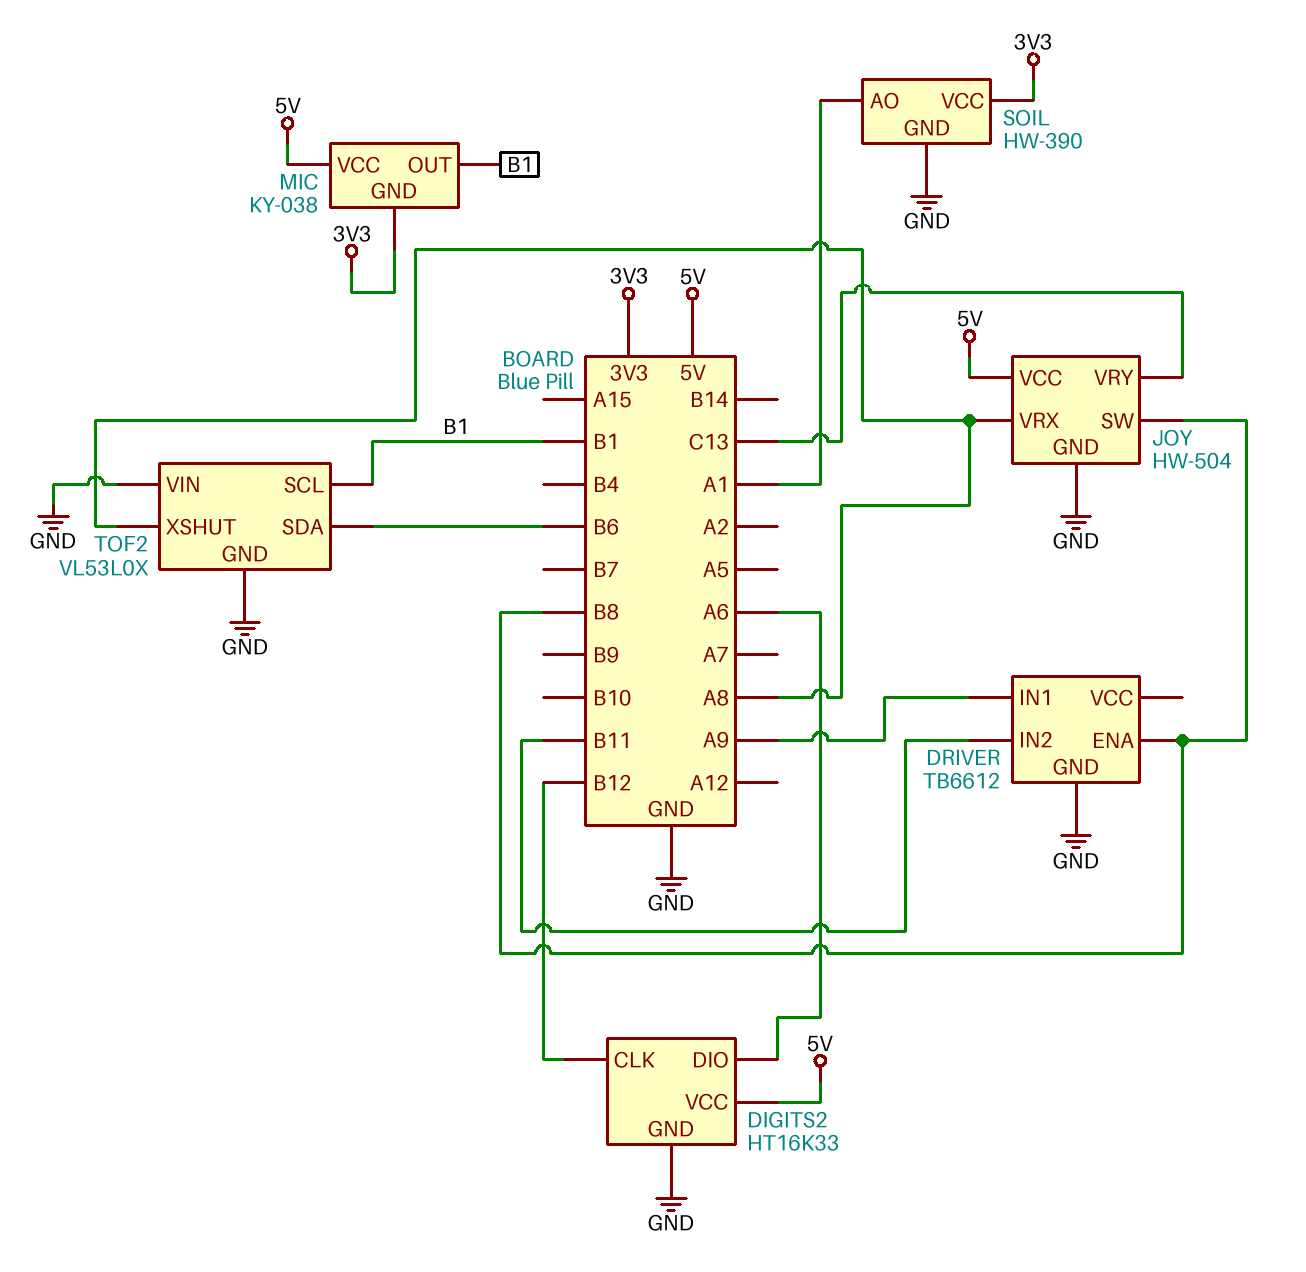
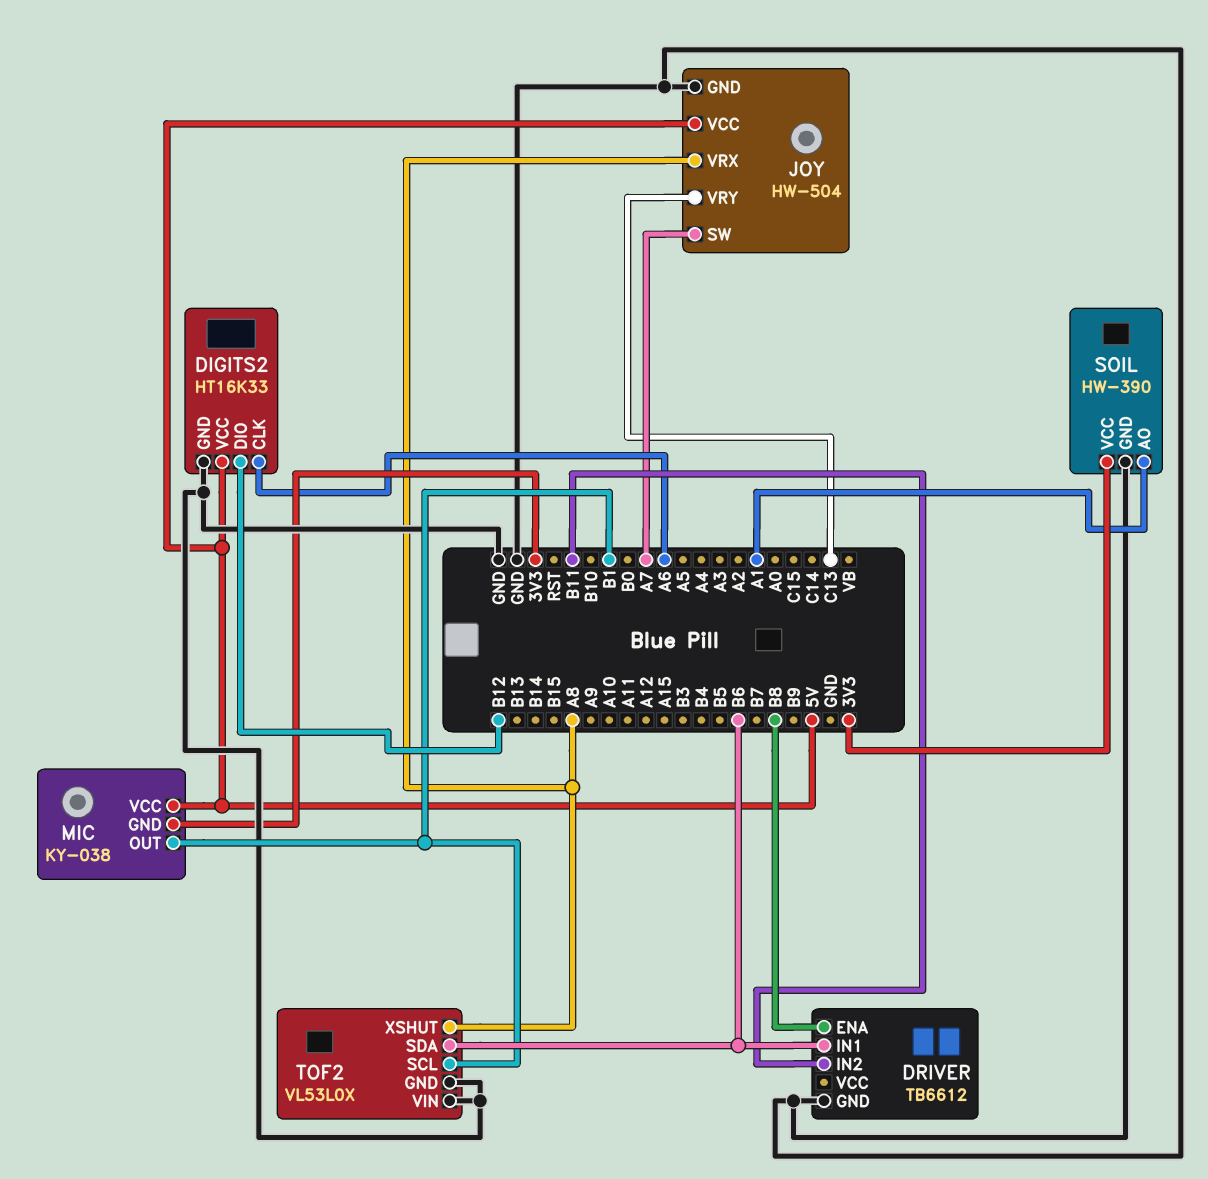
DIGITS2 pin CLK: B12 -> A6
DIGITS2 pin DIO: A6 -> B12
DRIVER pin IN1: A9 -> B6
JOY pin SW: B8 -> A7

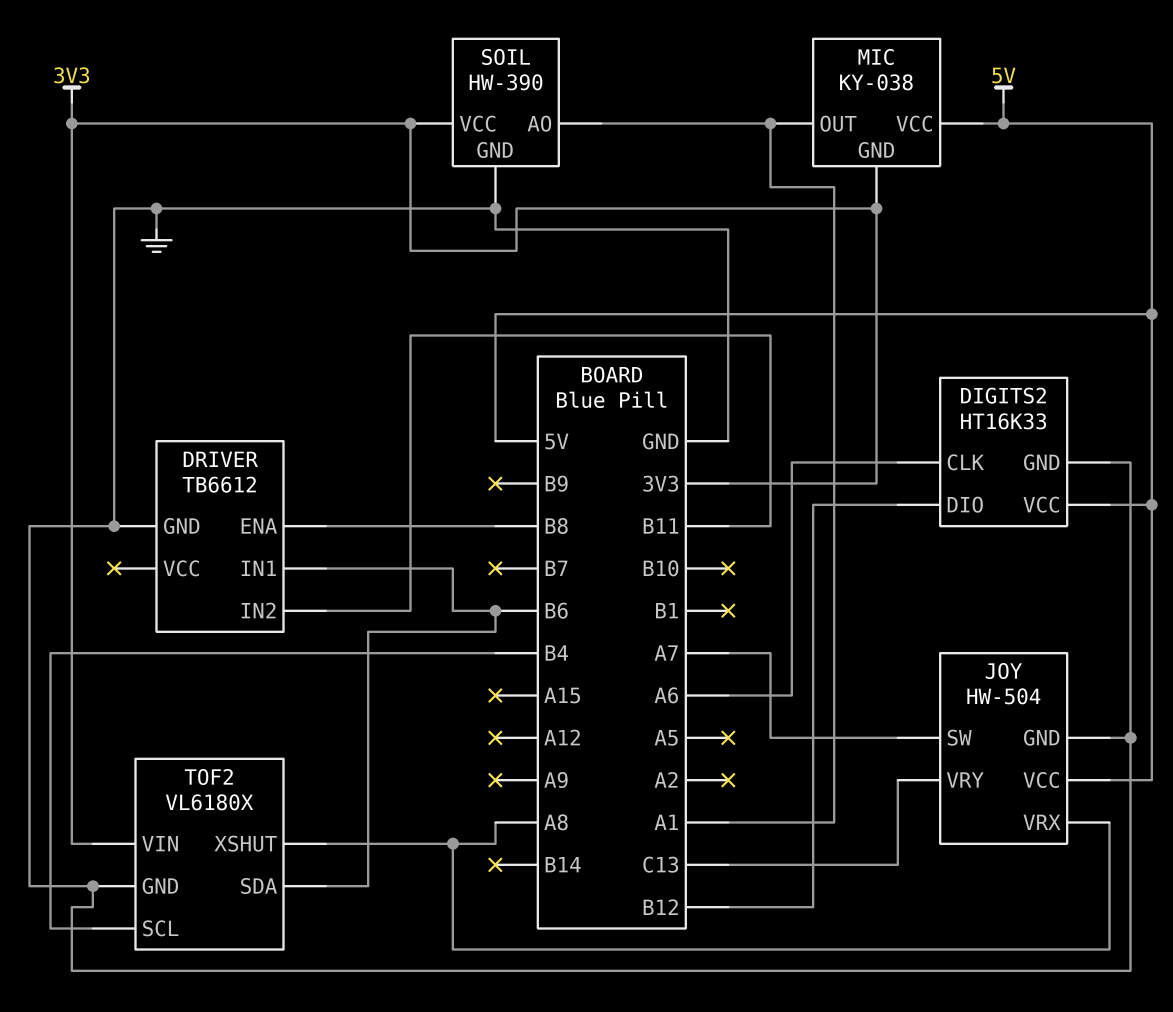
MIC pin OUT: B1 -> A1
TOF2: VL53L0X -> VL6180X
TOF2 pin SCL: B1 -> B4
TOF2 pin VIN: GND -> 3V3

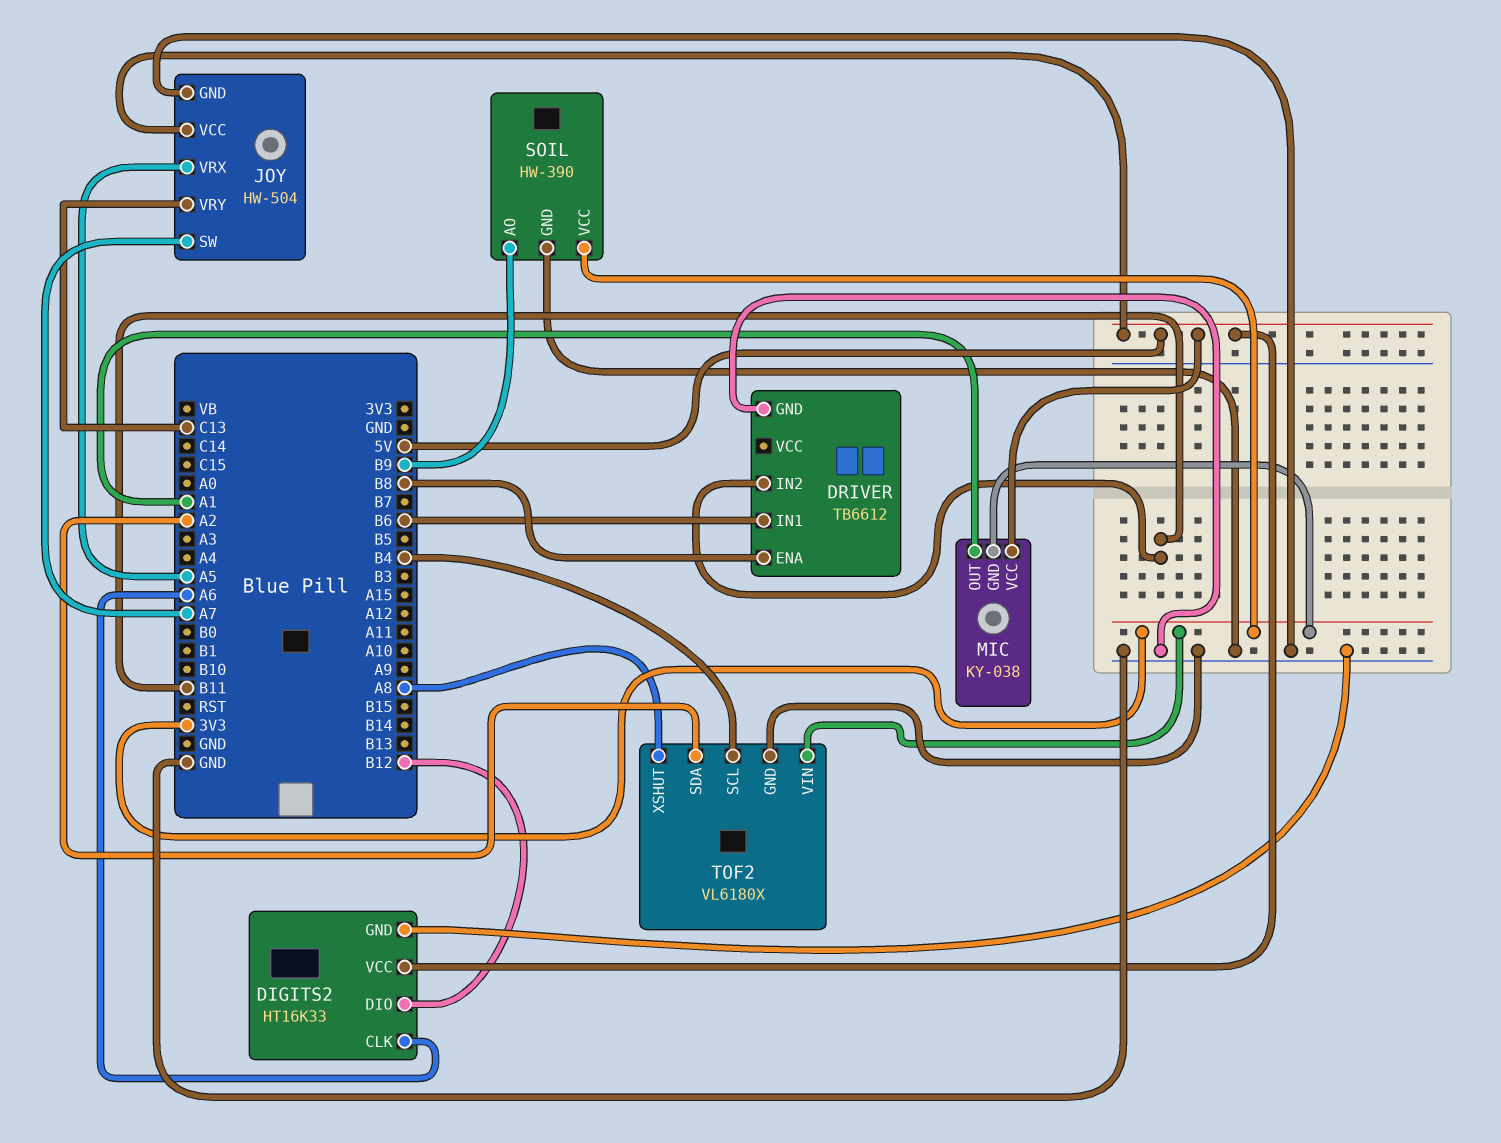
JOY pin VRX: A8 -> A5
SOIL pin AO: A1 -> B9
TOF2 pin SDA: B6 -> A2

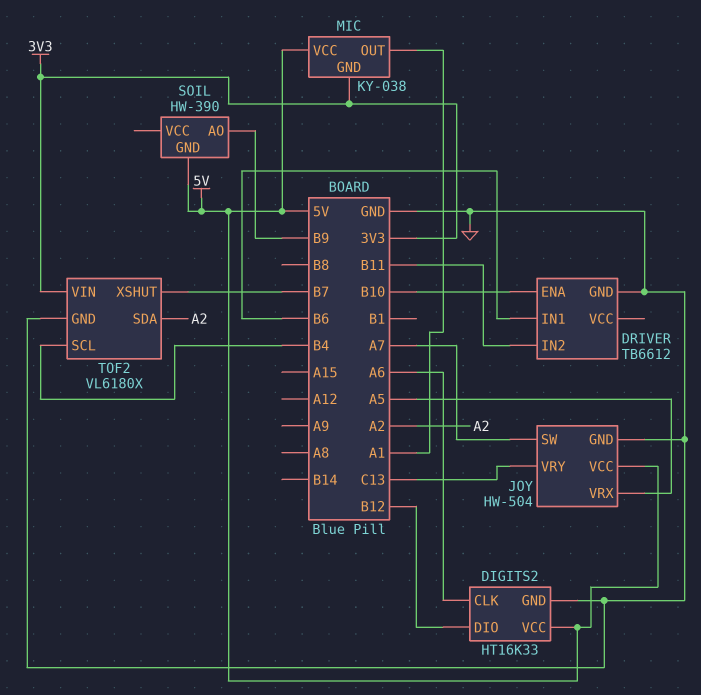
DRIVER pin ENA: B8 -> B10
SOIL pin GND: GND -> 5V
SOIL pin VCC: 3V3 -> none
TOF2 pin XSHUT: A8 -> B7

